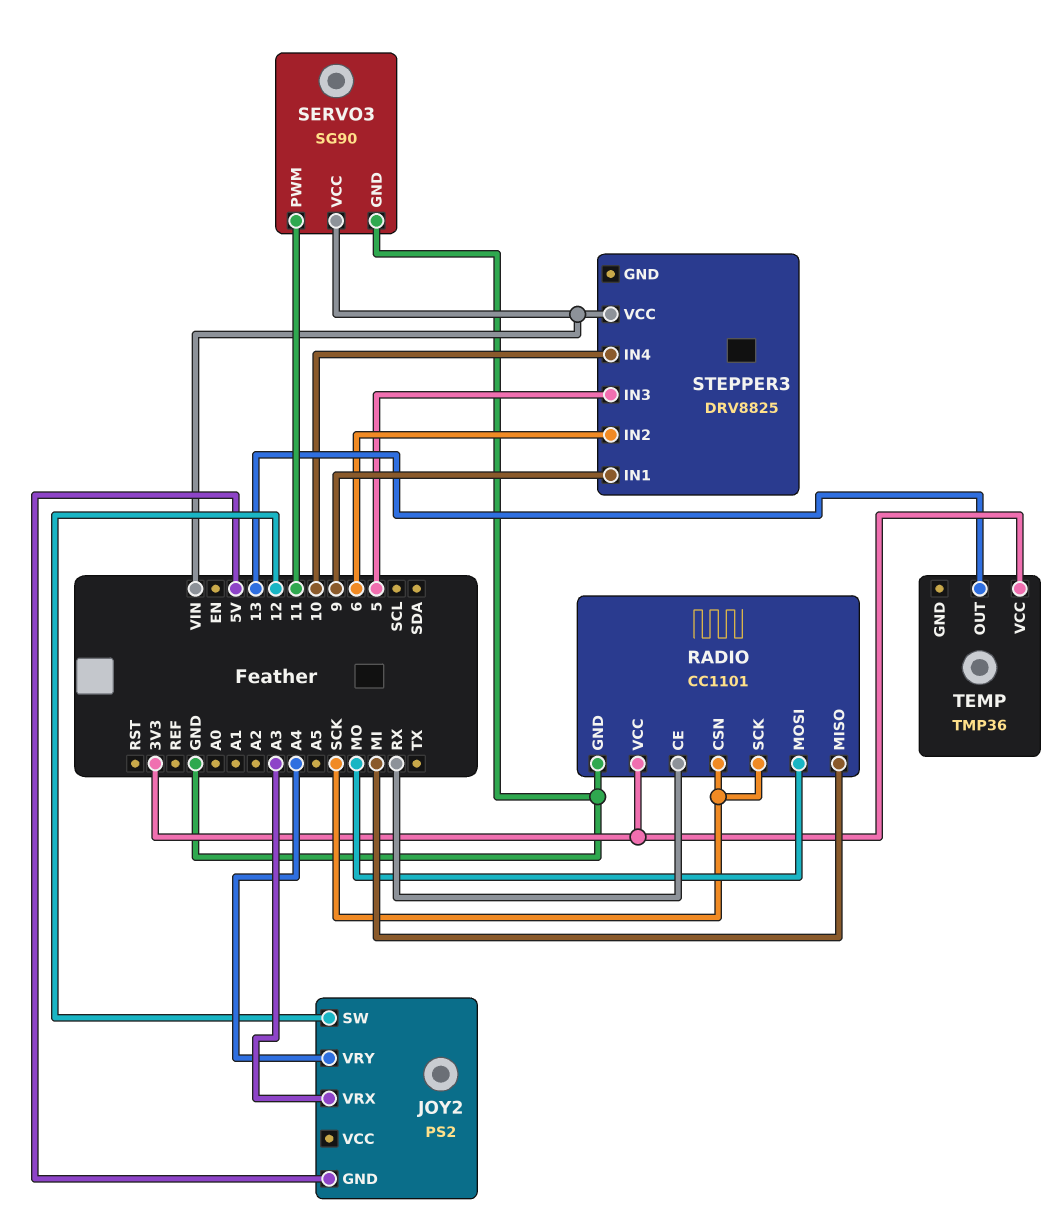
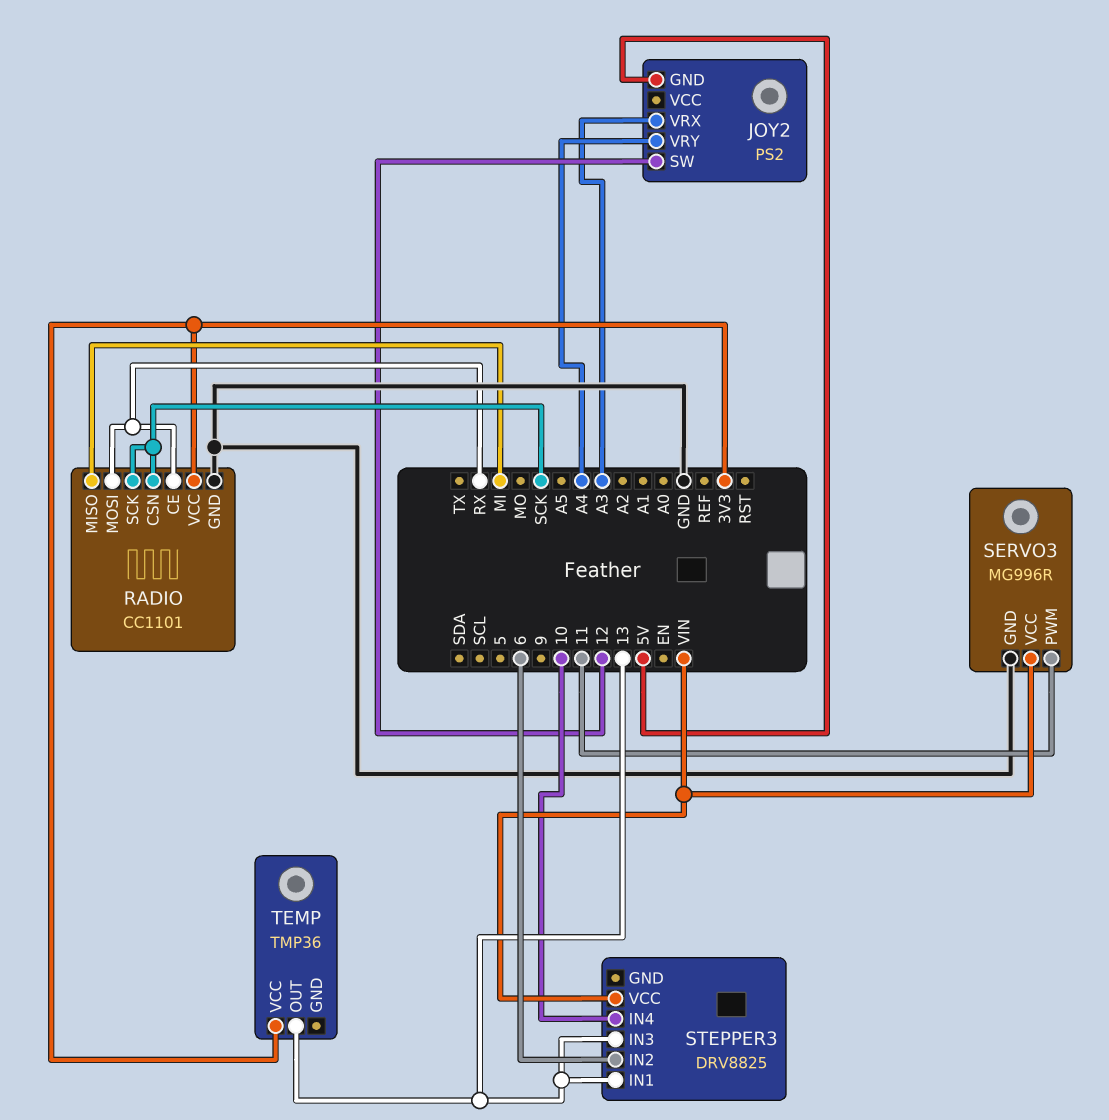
RADIO pin MOSI: MO -> RX
SERVO3: SG90 -> MG996R
STEPPER3 pin IN1: 9 -> 13
STEPPER3 pin IN3: 5 -> 13

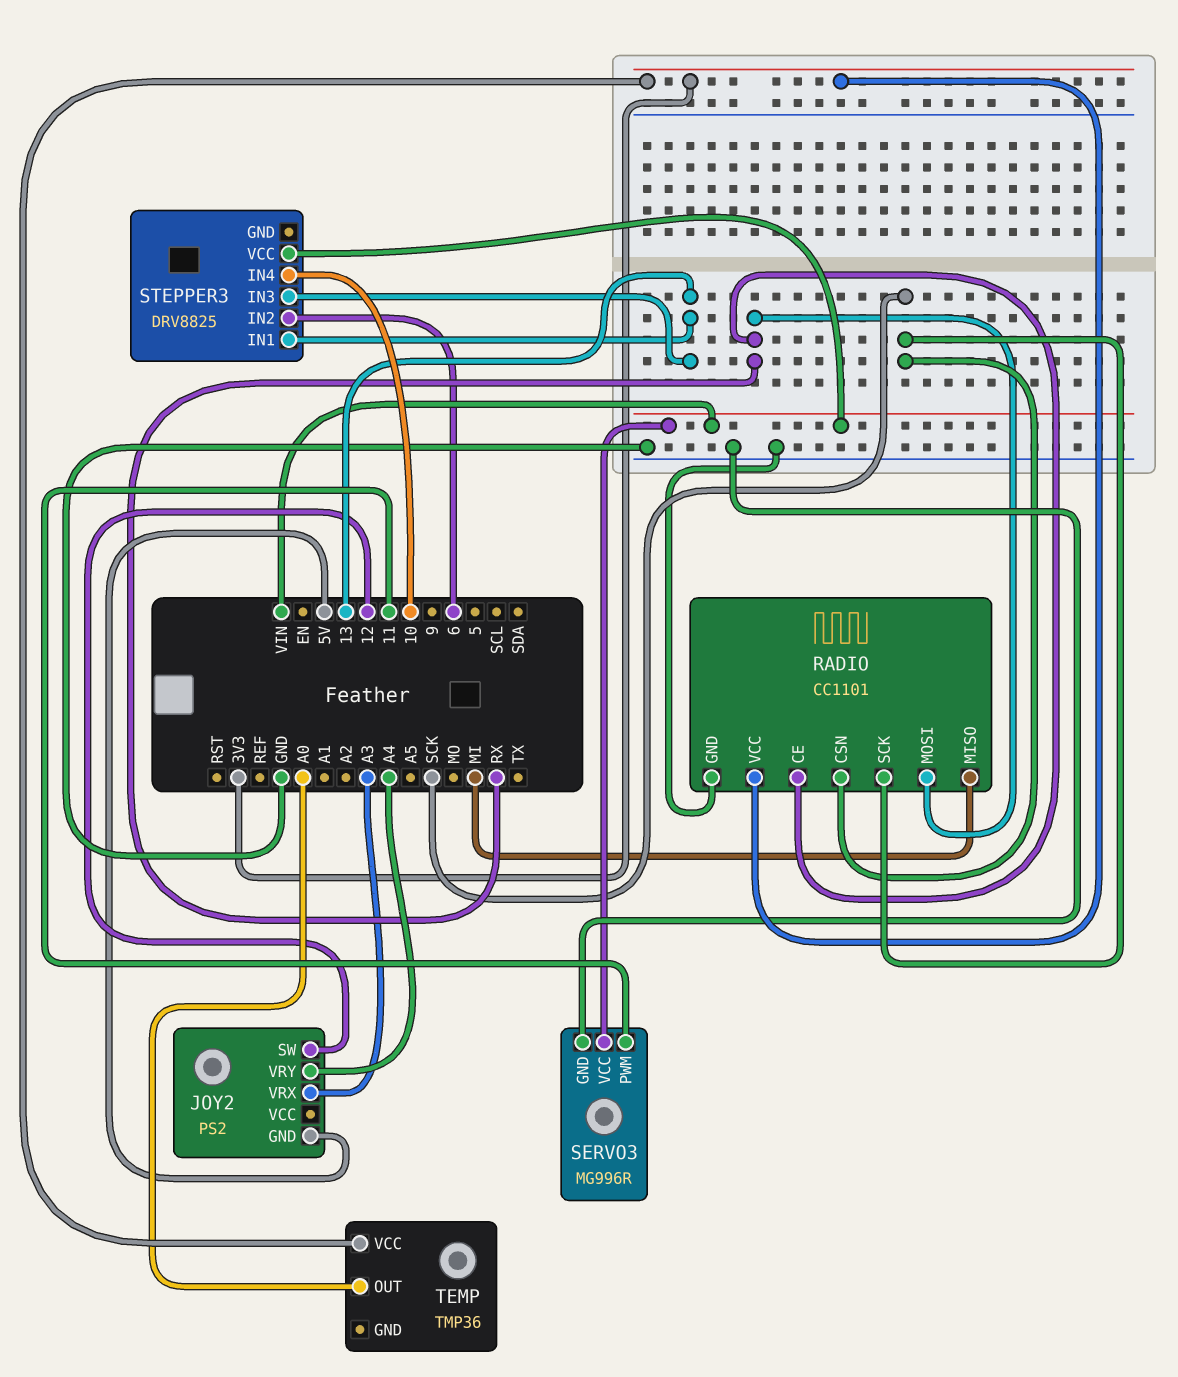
TEMP pin OUT: 13 -> A0

